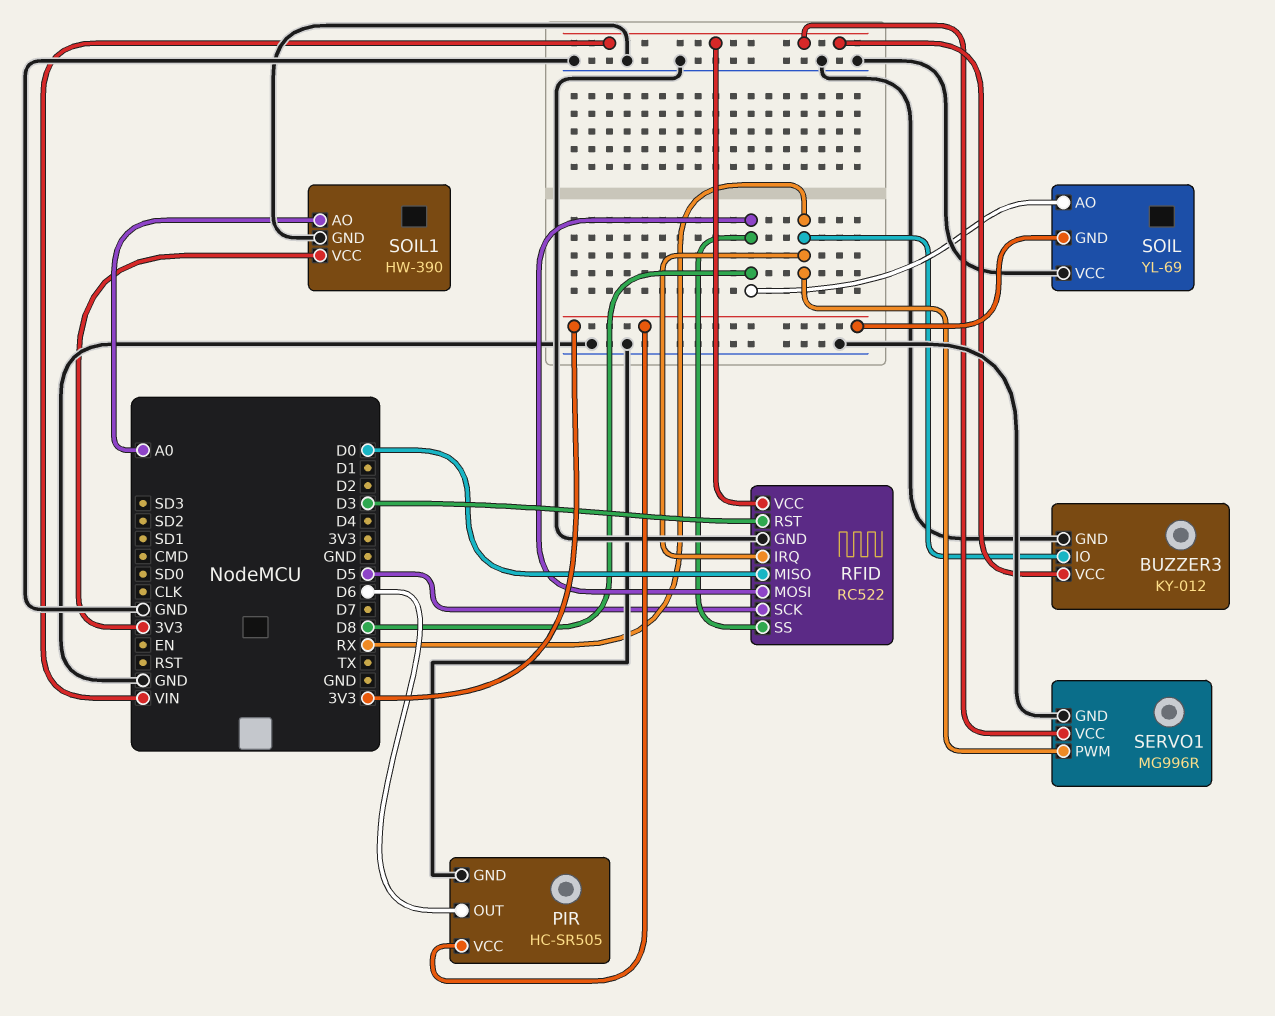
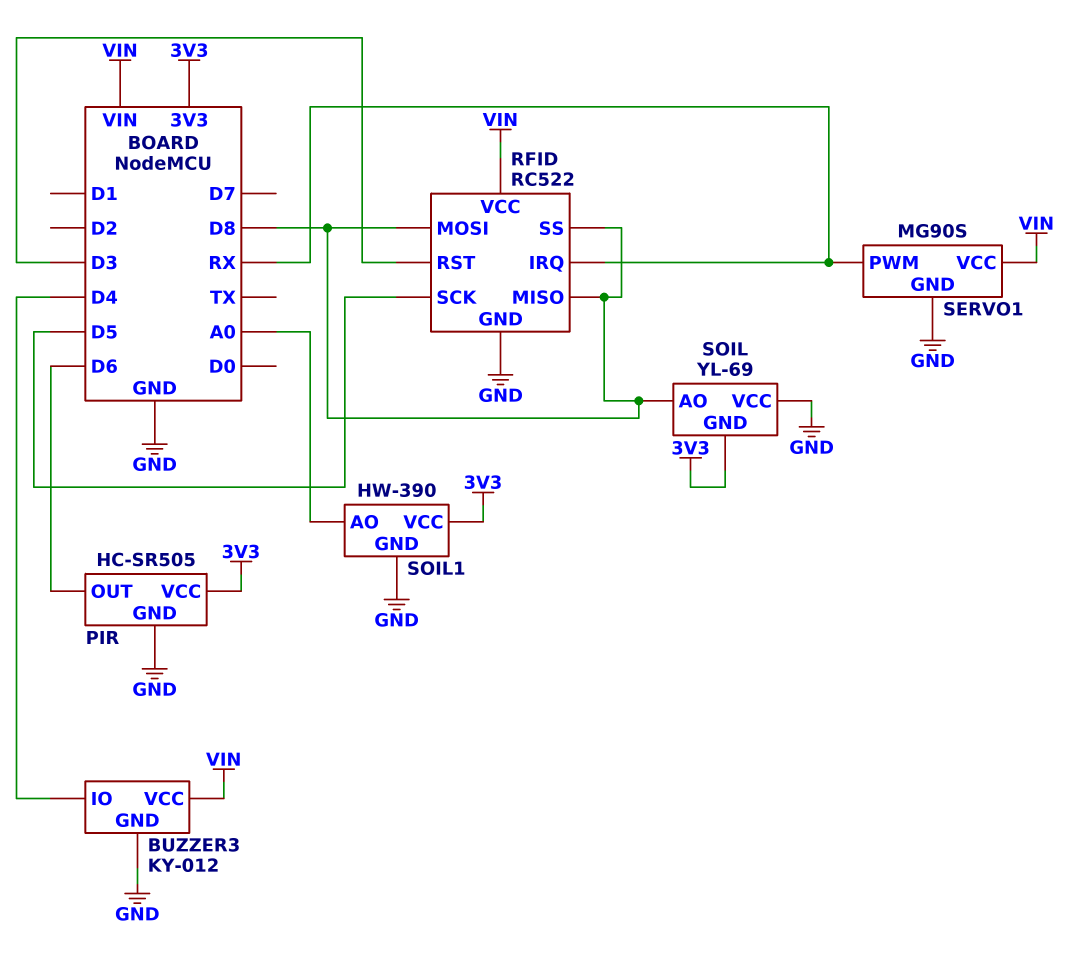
BUZZER3 pin IO: RX -> D4
RFID pin MISO: D0 -> D8
SERVO1: MG996R -> MG90S

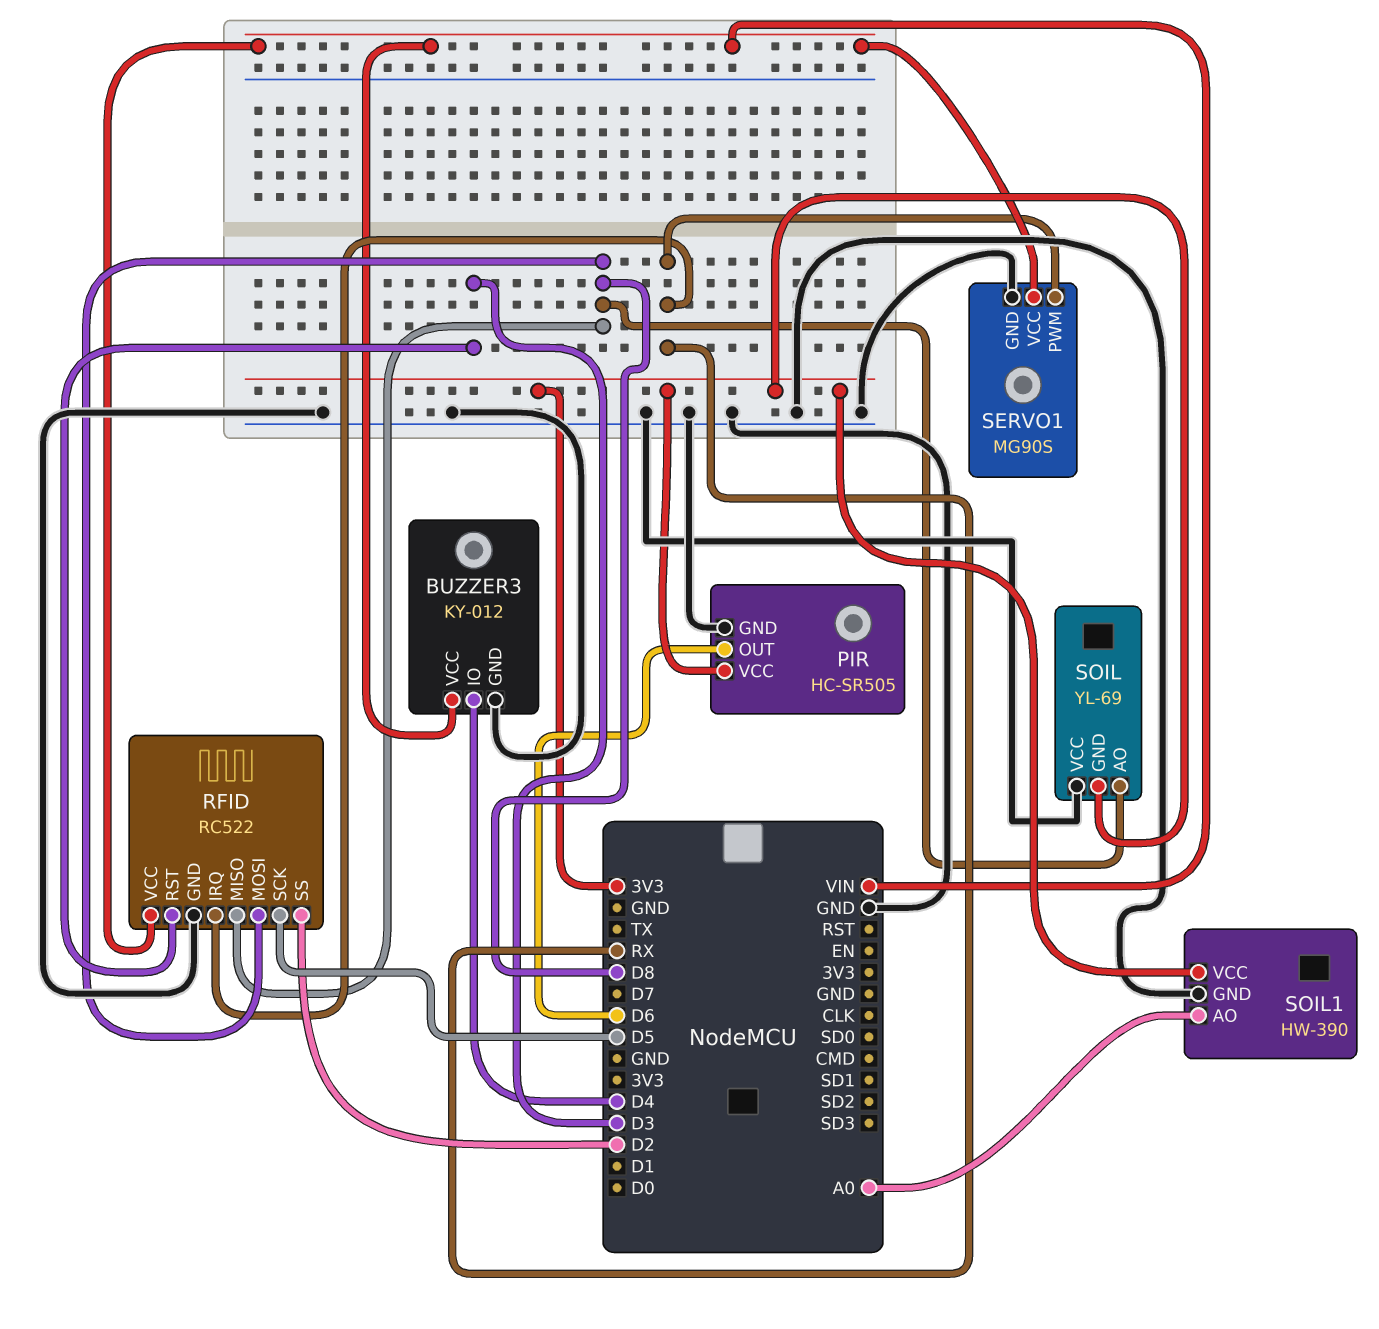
RFID pin SS: D8 -> D2

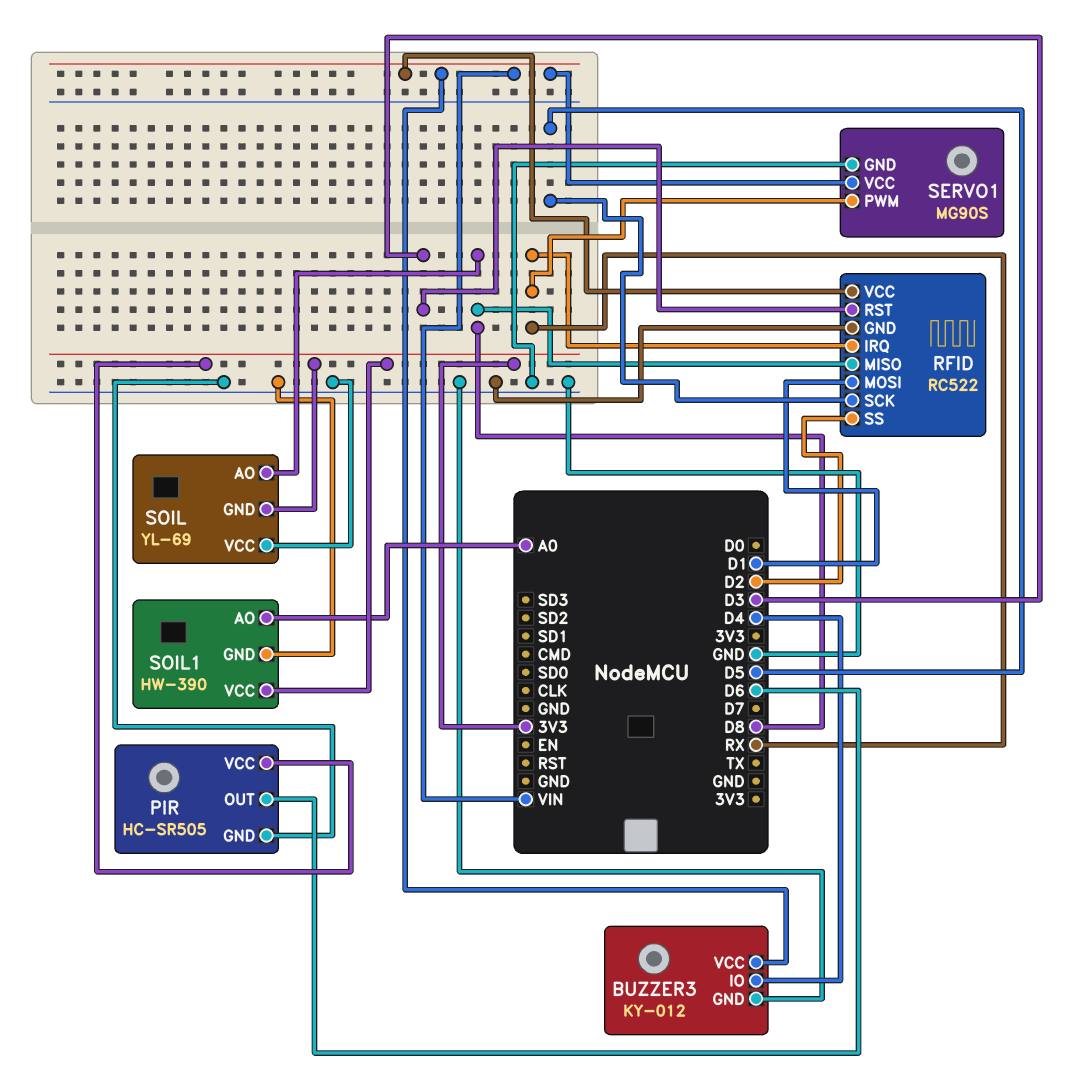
RFID pin MOSI: D8 -> D1

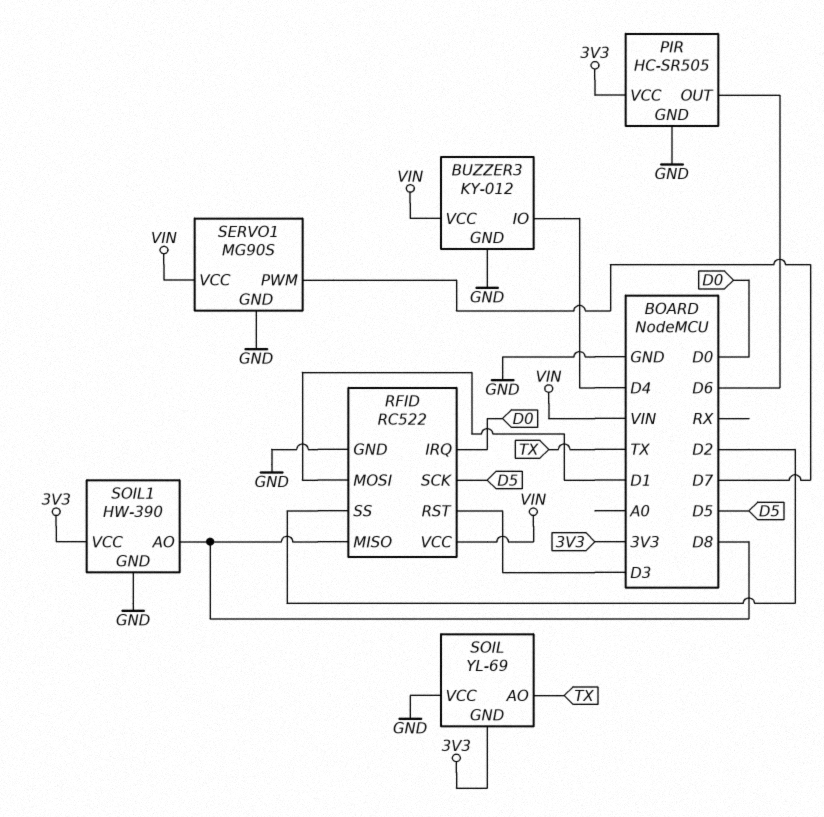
RFID pin IRQ: RX -> D0
SERVO1 pin PWM: RX -> D7
SOIL pin AO: D8 -> TX
SOIL1 pin AO: A0 -> D8

